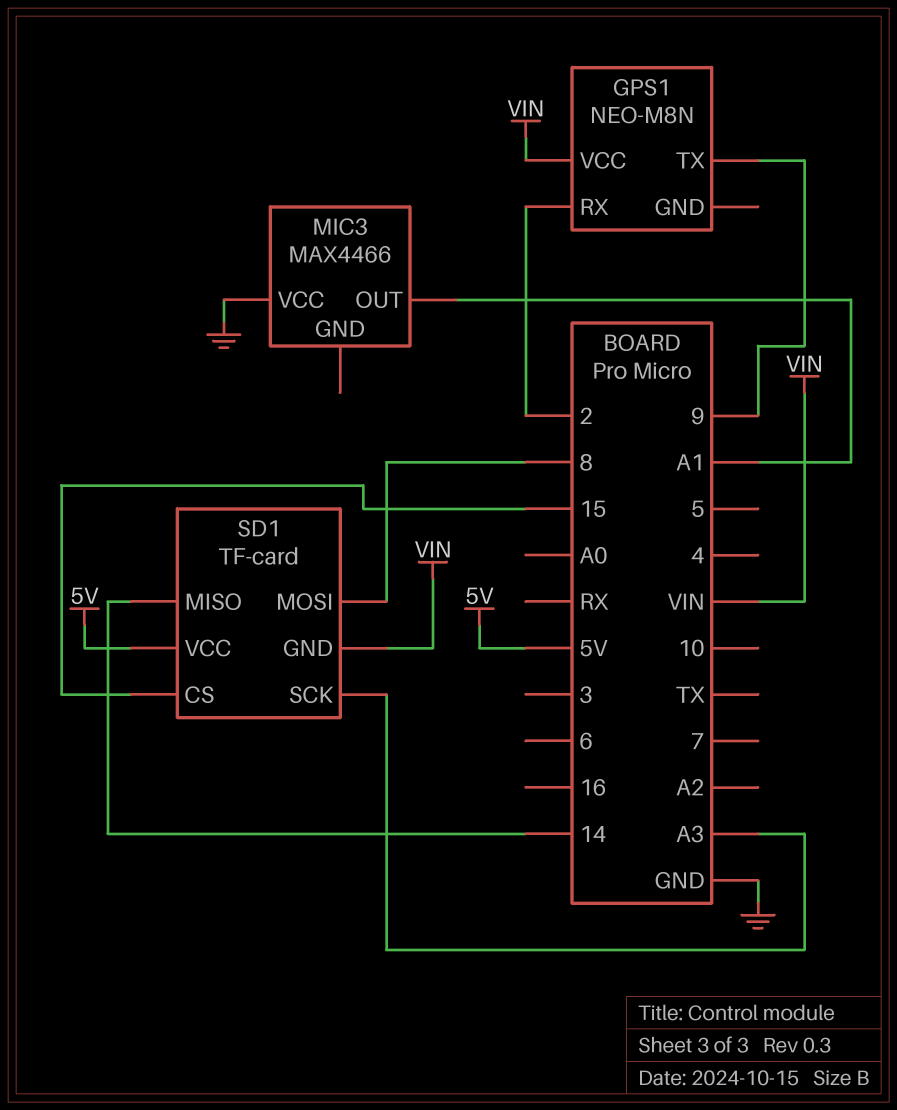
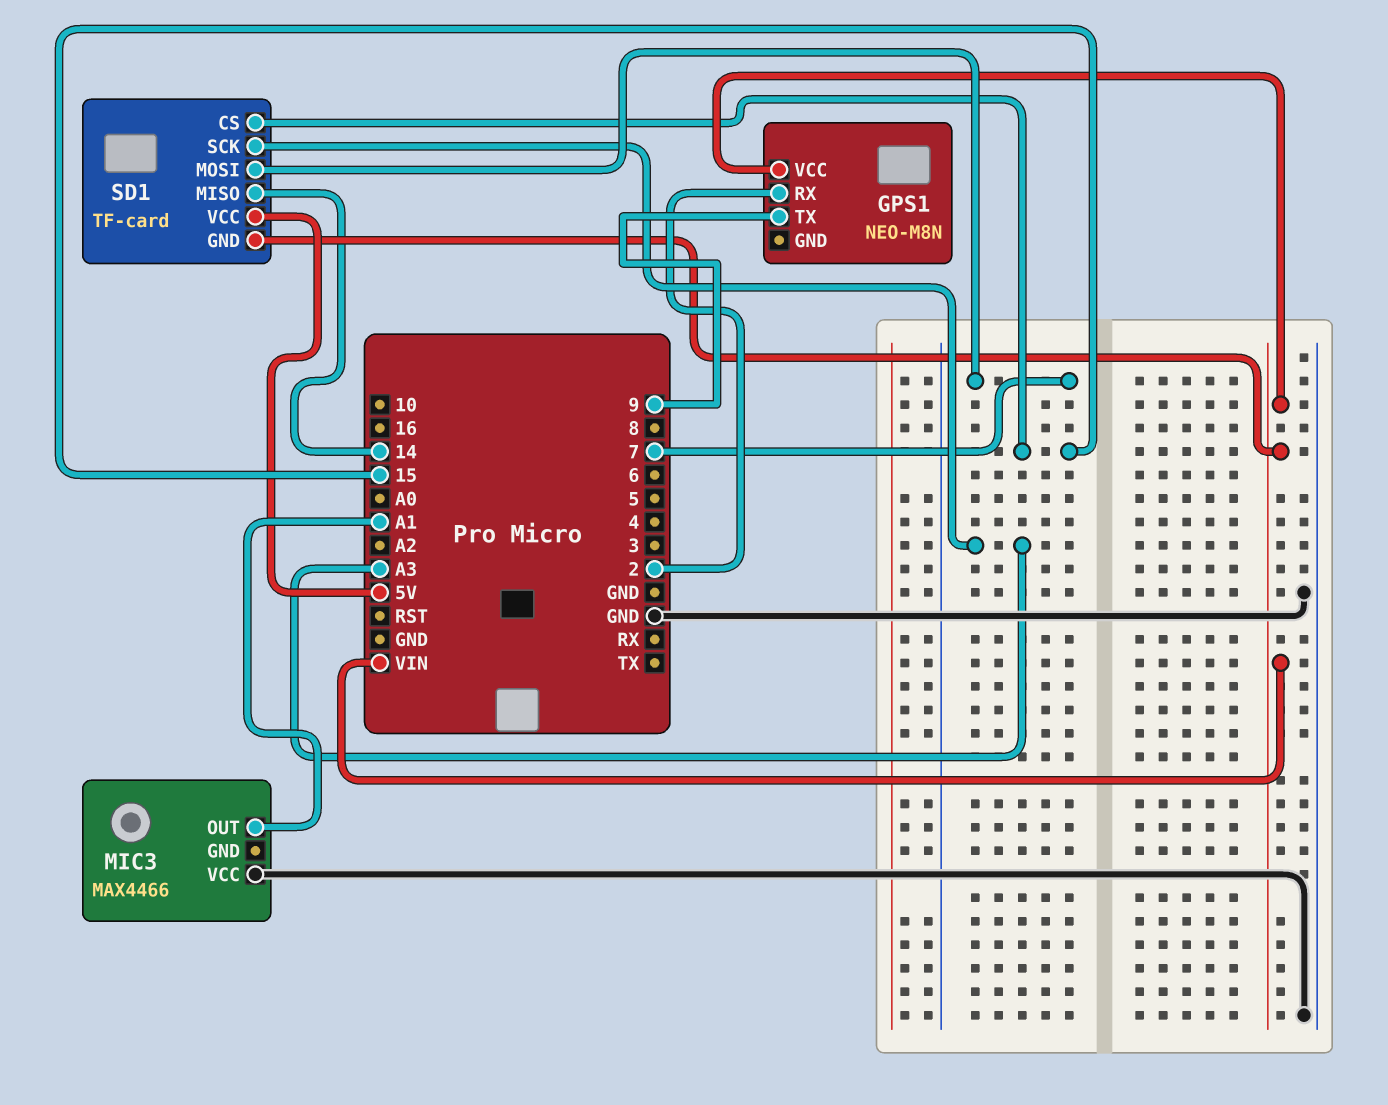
SD1 pin MOSI: 8 -> 7

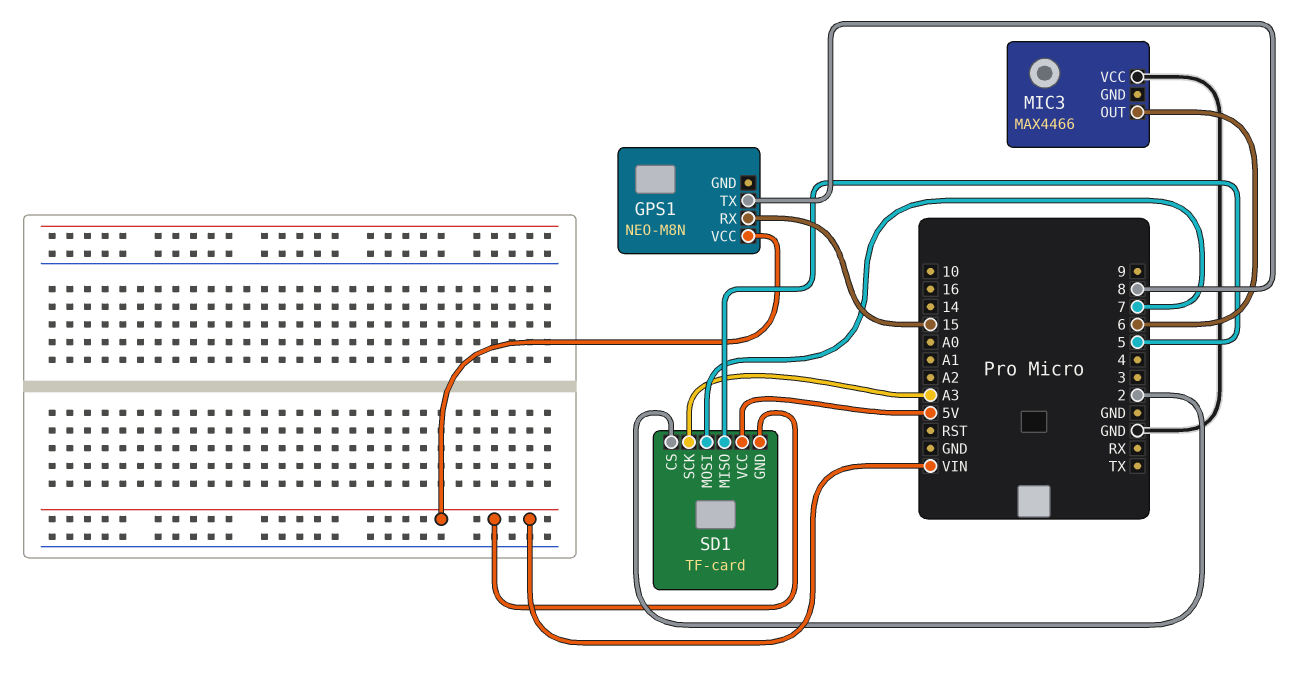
GPS1 pin RX: 2 -> 15
GPS1 pin TX: 9 -> 8
MIC3 pin OUT: A1 -> 6
SD1 pin CS: 15 -> 2
SD1 pin MISO: 14 -> 5

